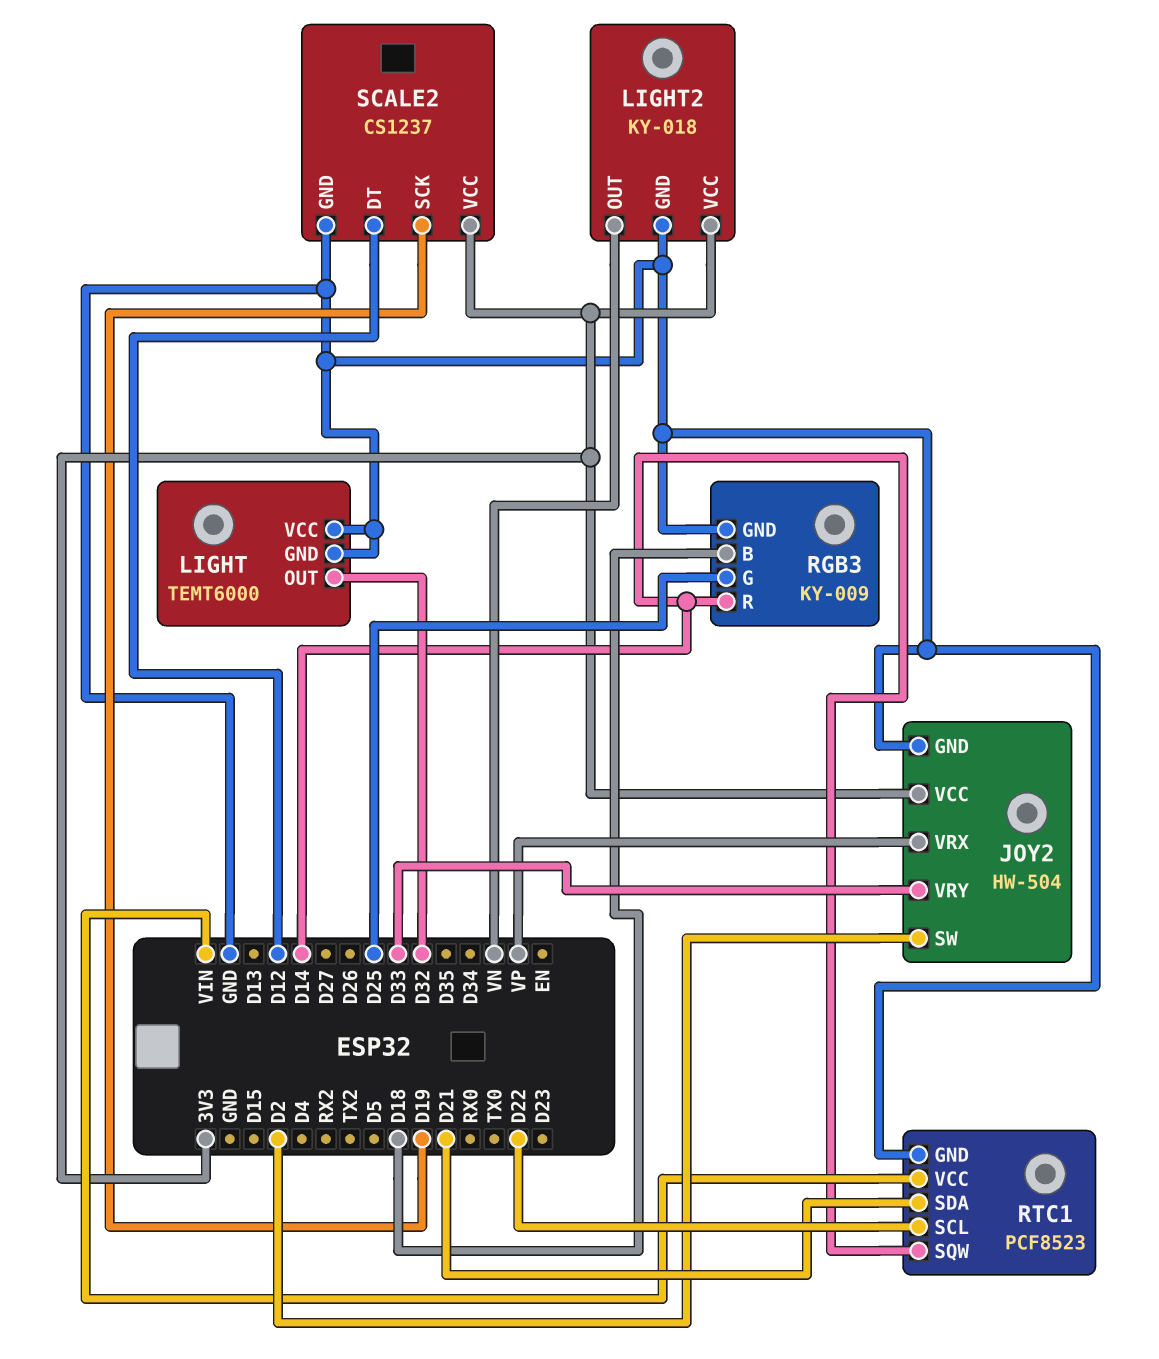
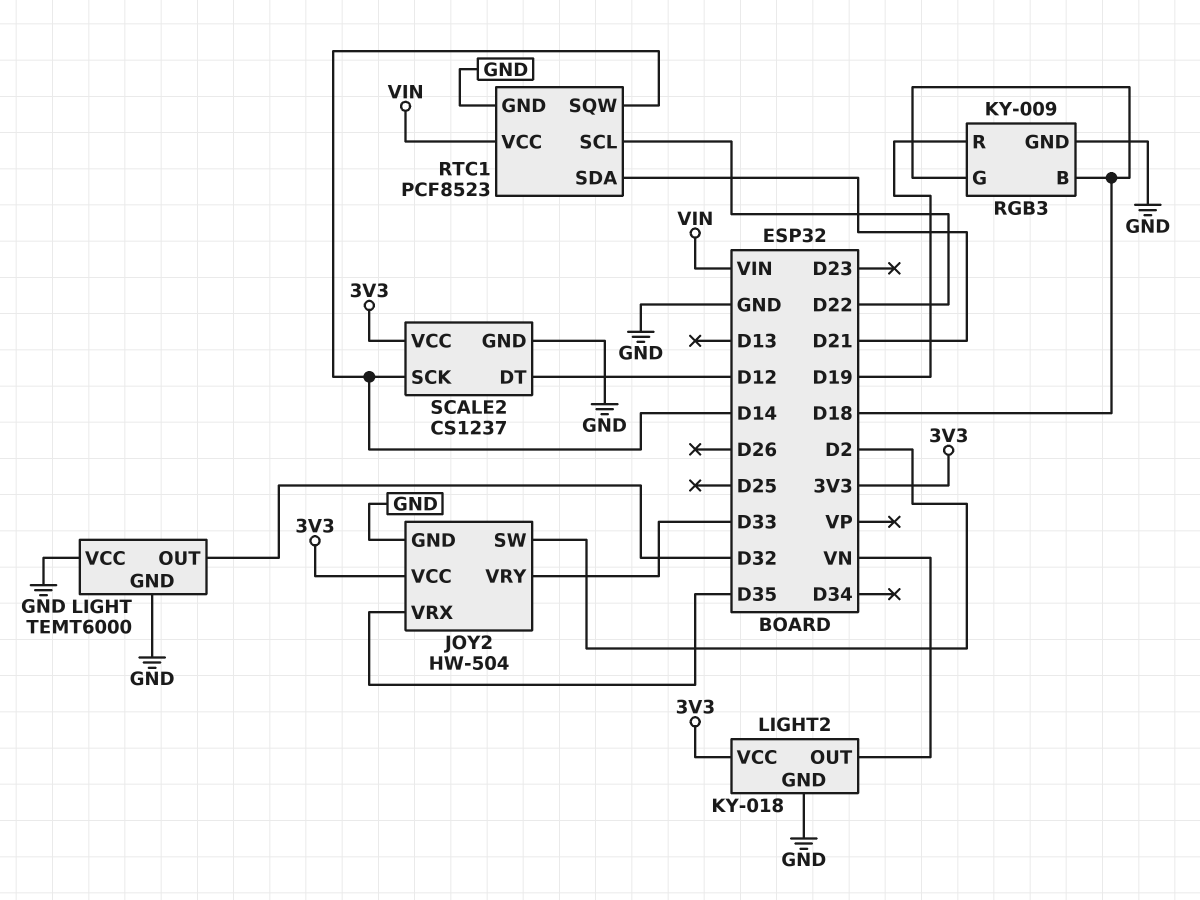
JOY2 pin VRX: VP -> D35
RGB3 pin G: D25 -> D18
RGB3 pin R: D14 -> D19
SCALE2 pin SCK: D19 -> D14

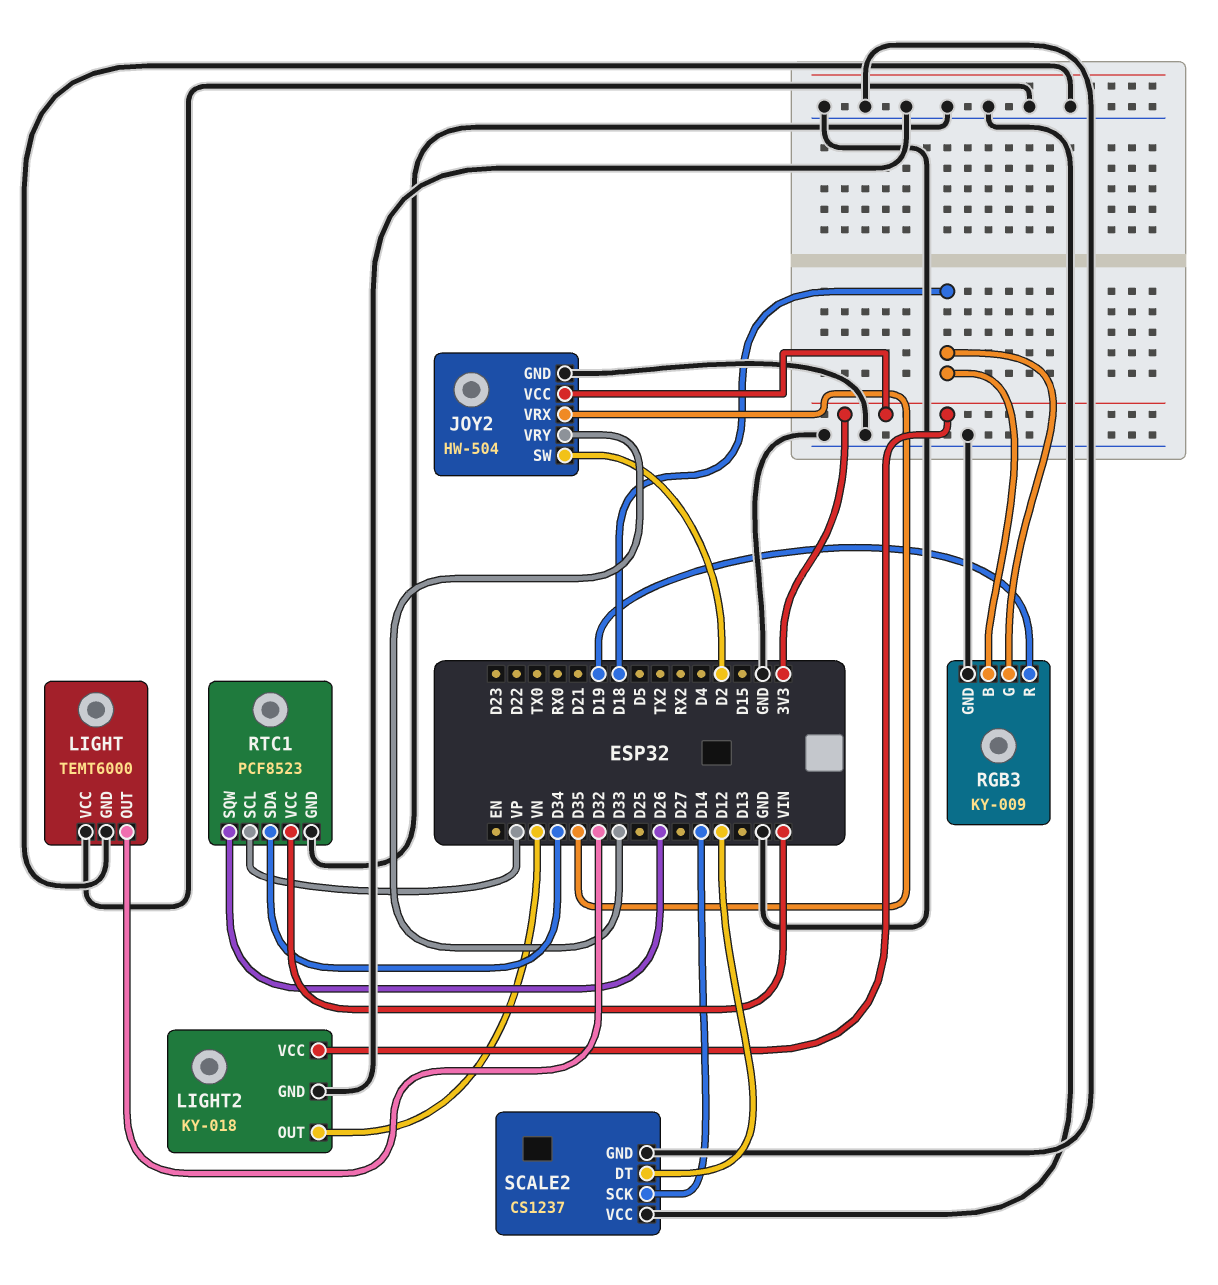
RTC1 pin SCL: D22 -> VP
RTC1 pin SDA: D21 -> D34
RTC1 pin SQW: D14 -> D26
SCALE2 pin VCC: 3V3 -> GND

